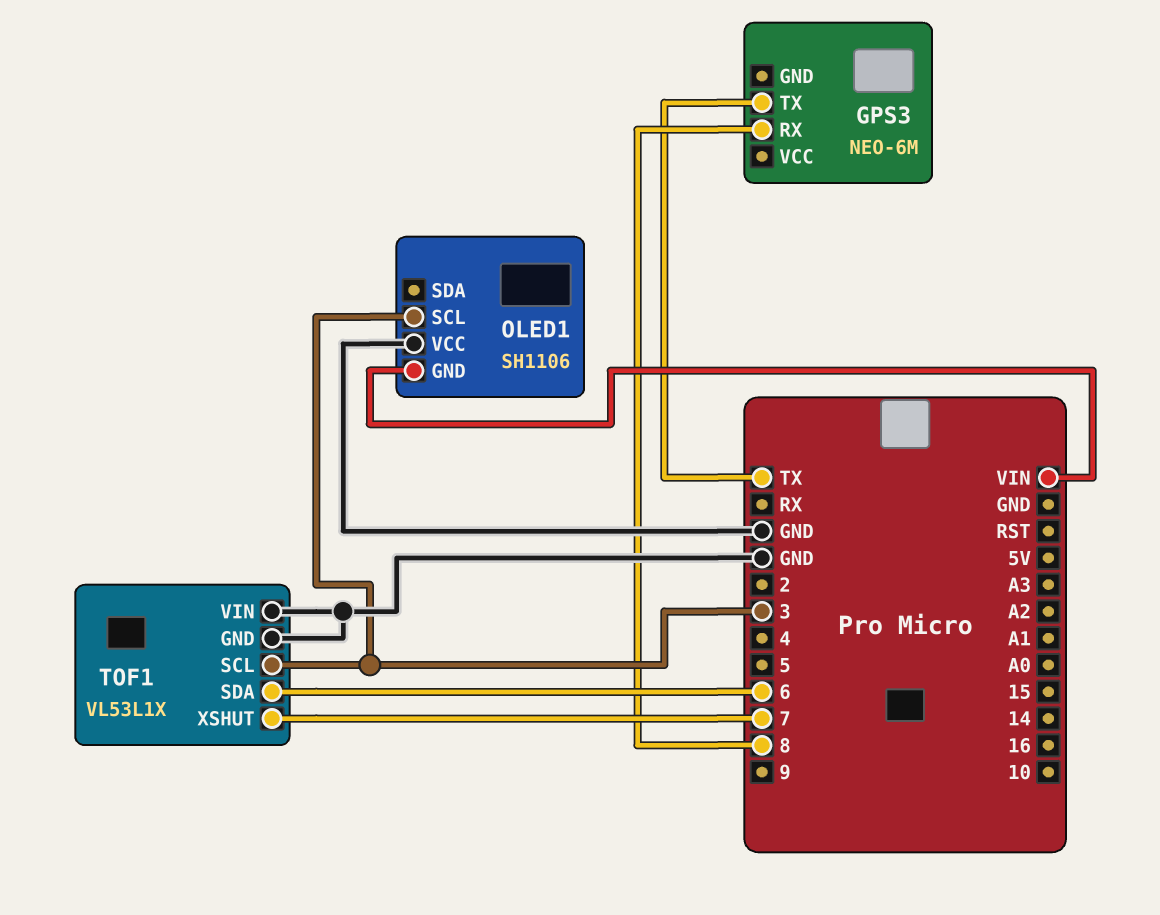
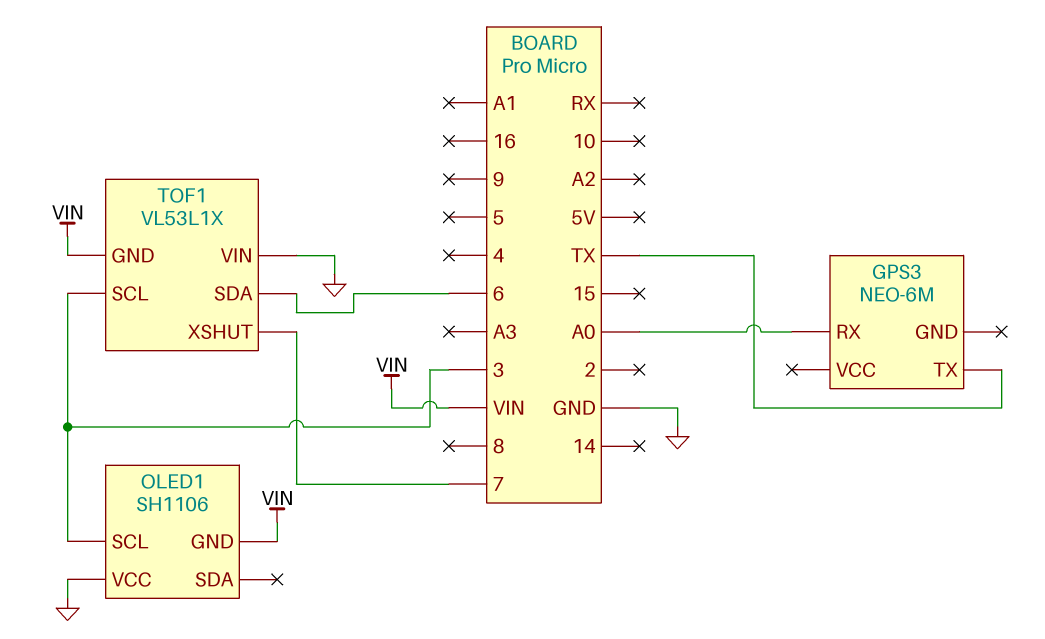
GPS3 pin RX: 8 -> A0
TOF1 pin GND: GND -> VIN

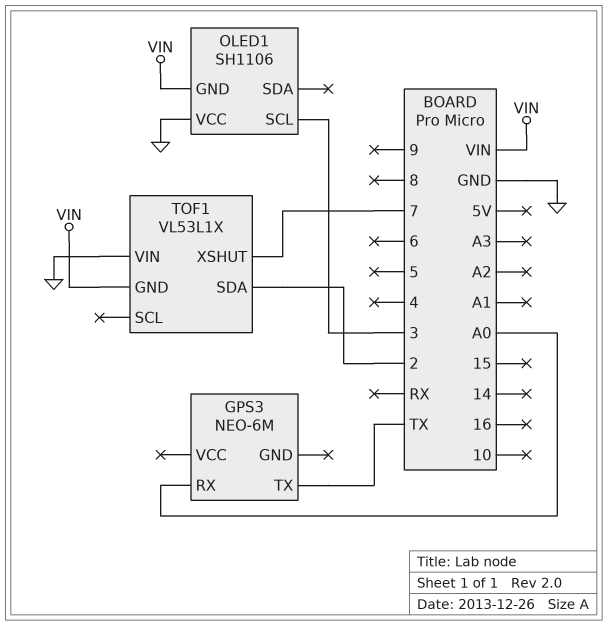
TOF1 pin SCL: 3 -> none
TOF1 pin SDA: 6 -> 2

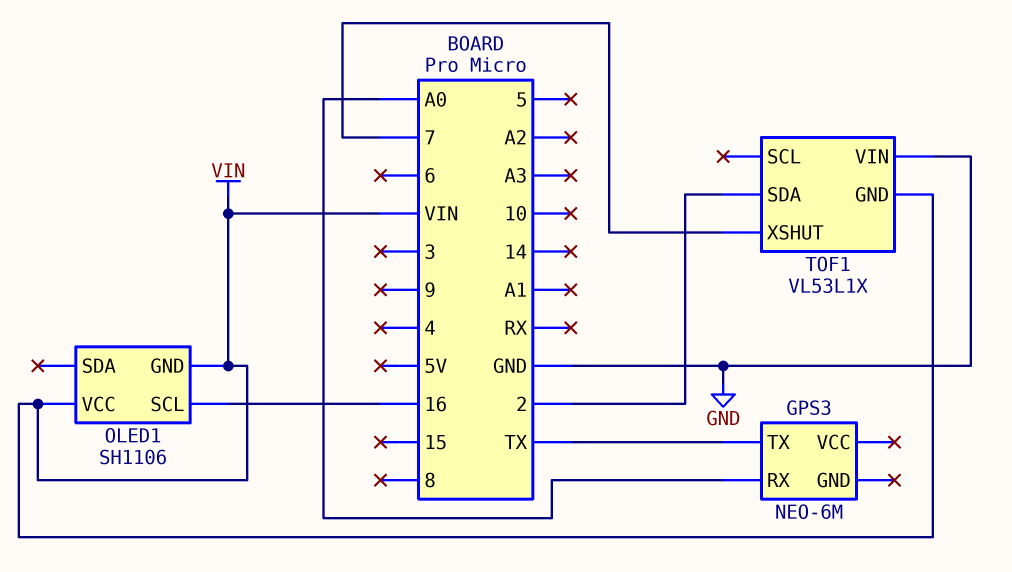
OLED1 pin SCL: 3 -> 16
OLED1 pin VCC: GND -> VIN

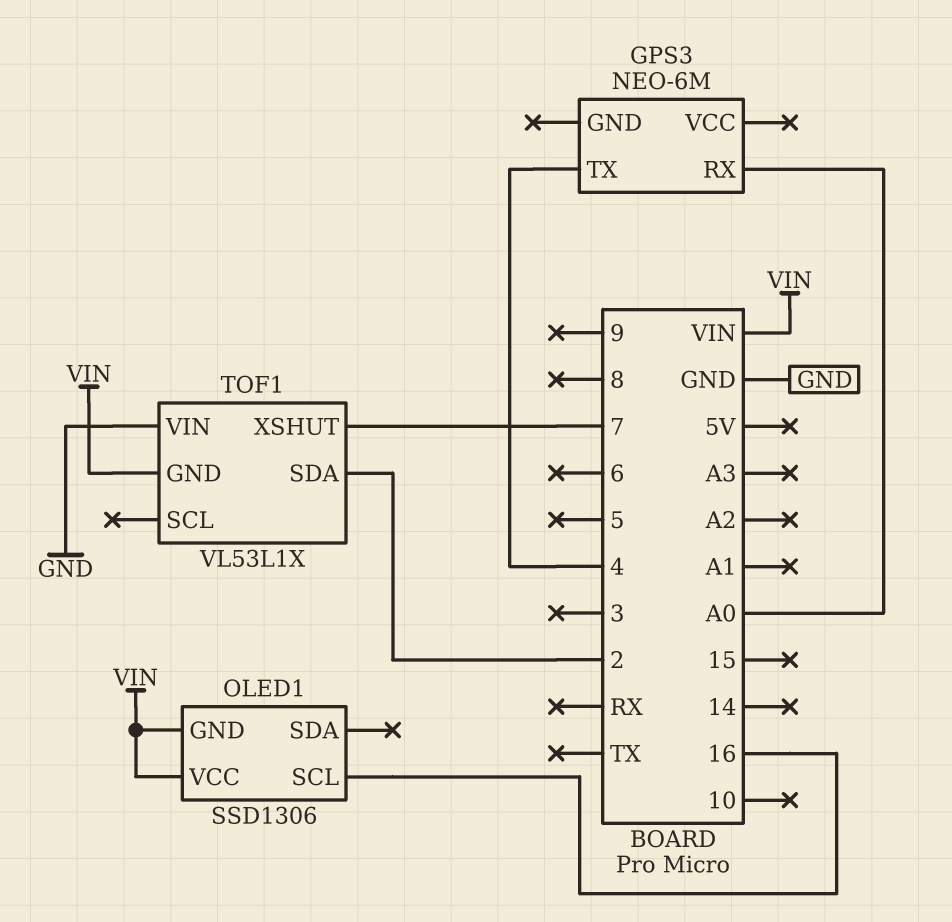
GPS3 pin TX: TX -> 4
OLED1: SH1106 -> SSD1306

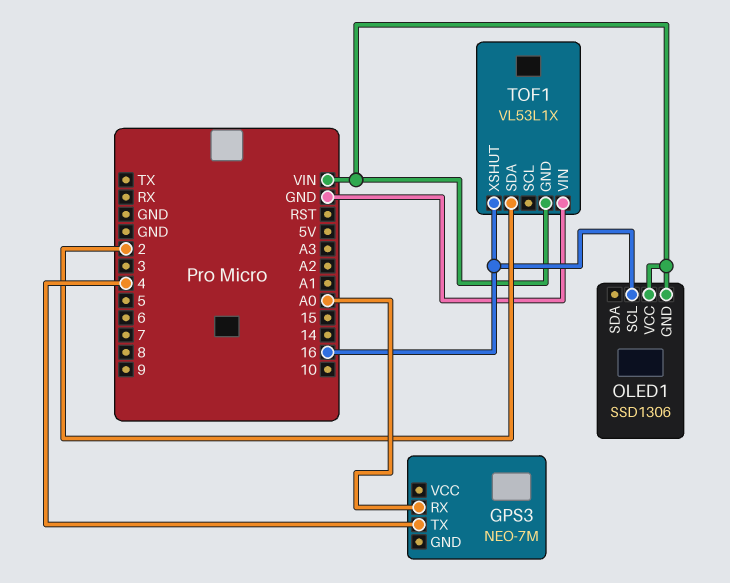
GPS3: NEO-6M -> NEO-7M
TOF1 pin XSHUT: 7 -> 16

